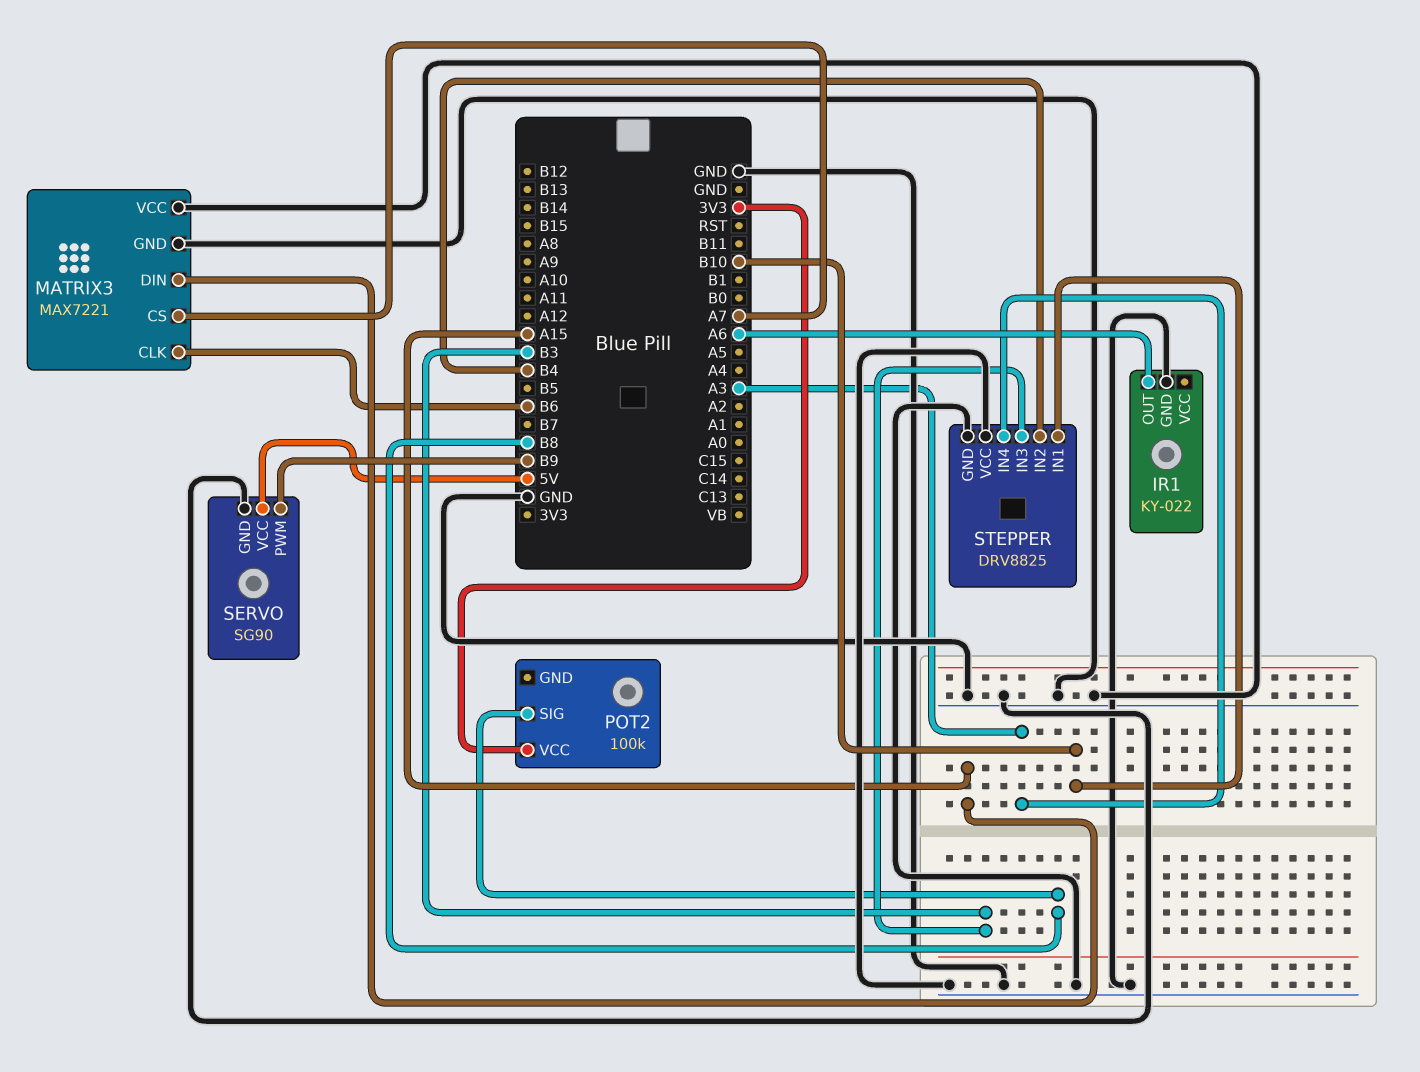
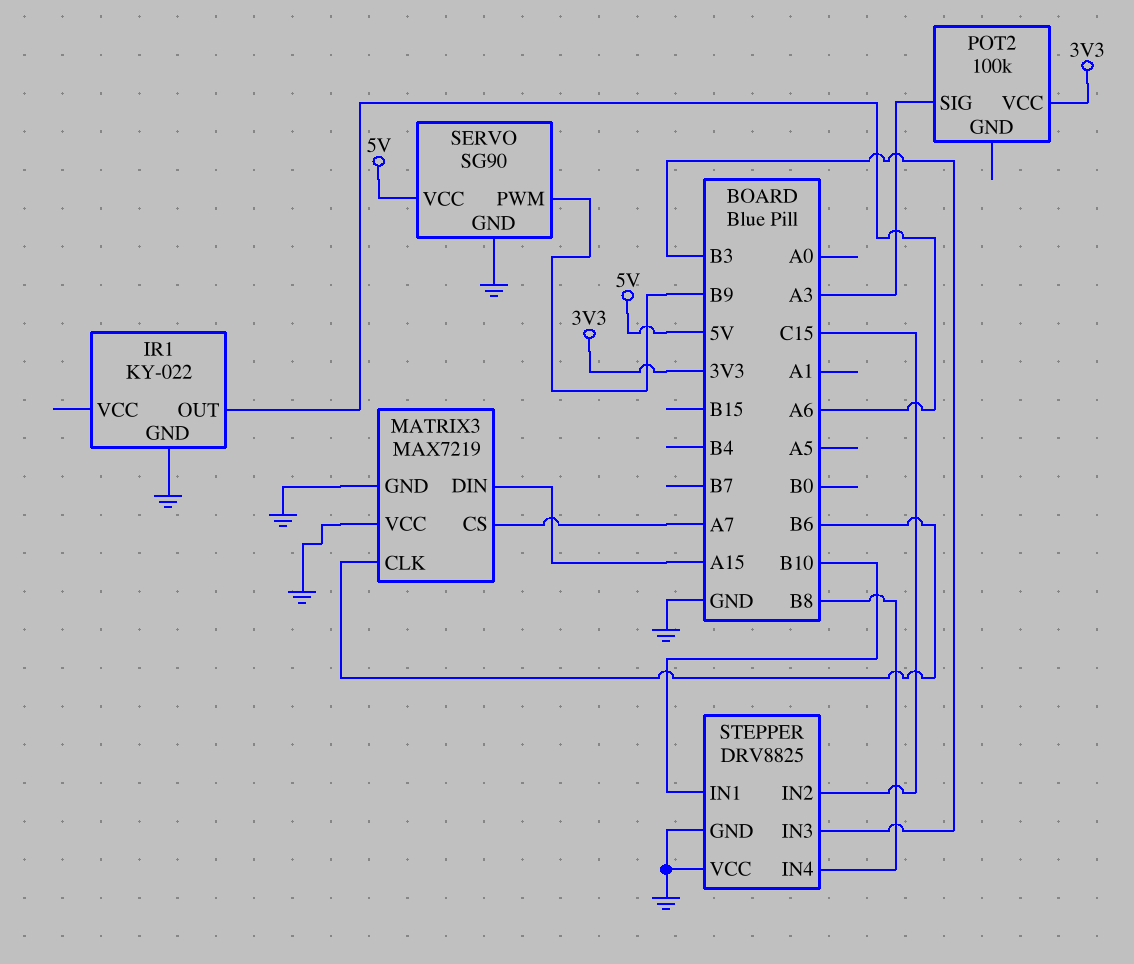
MATRIX3: MAX7221 -> MAX7219
POT2 pin SIG: B8 -> A3
STEPPER pin IN2: B4 -> C15
STEPPER pin IN4: A3 -> B8

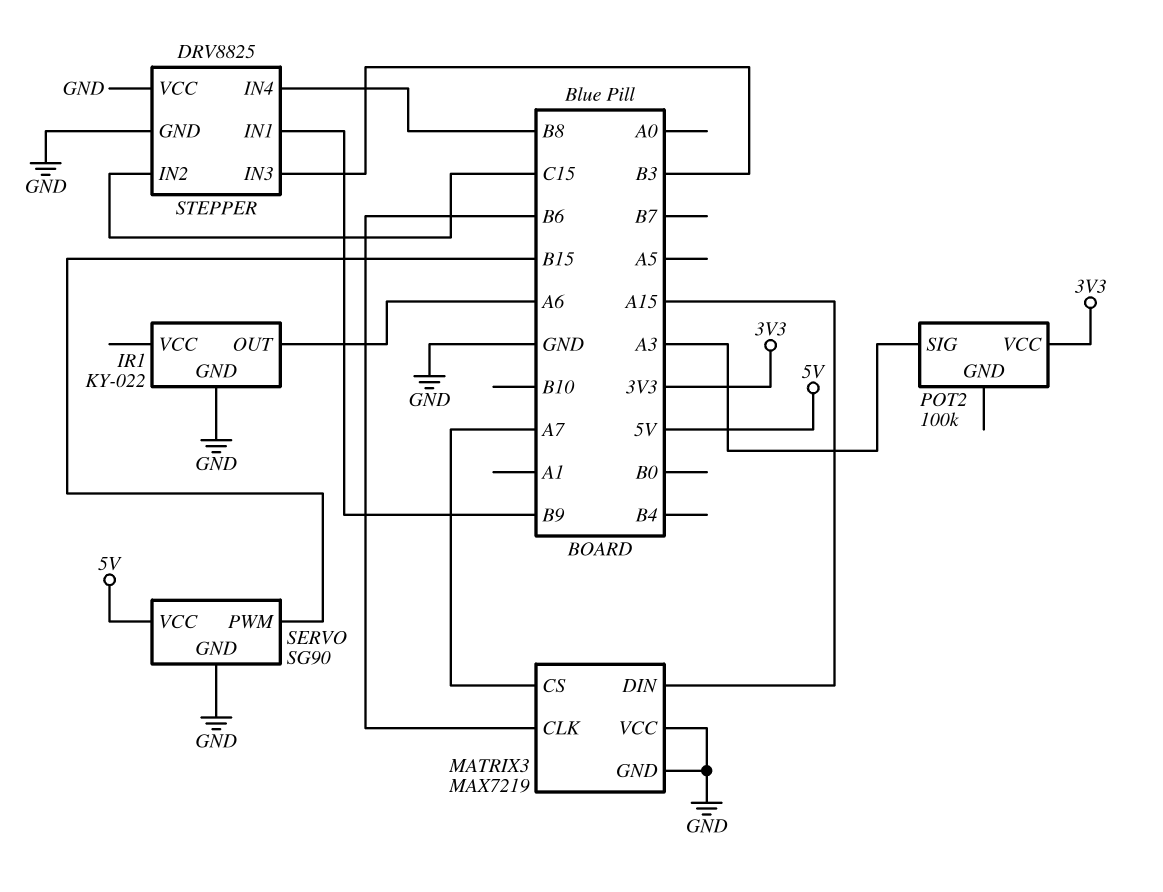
SERVO pin PWM: B9 -> B15
STEPPER pin IN1: B10 -> B9

